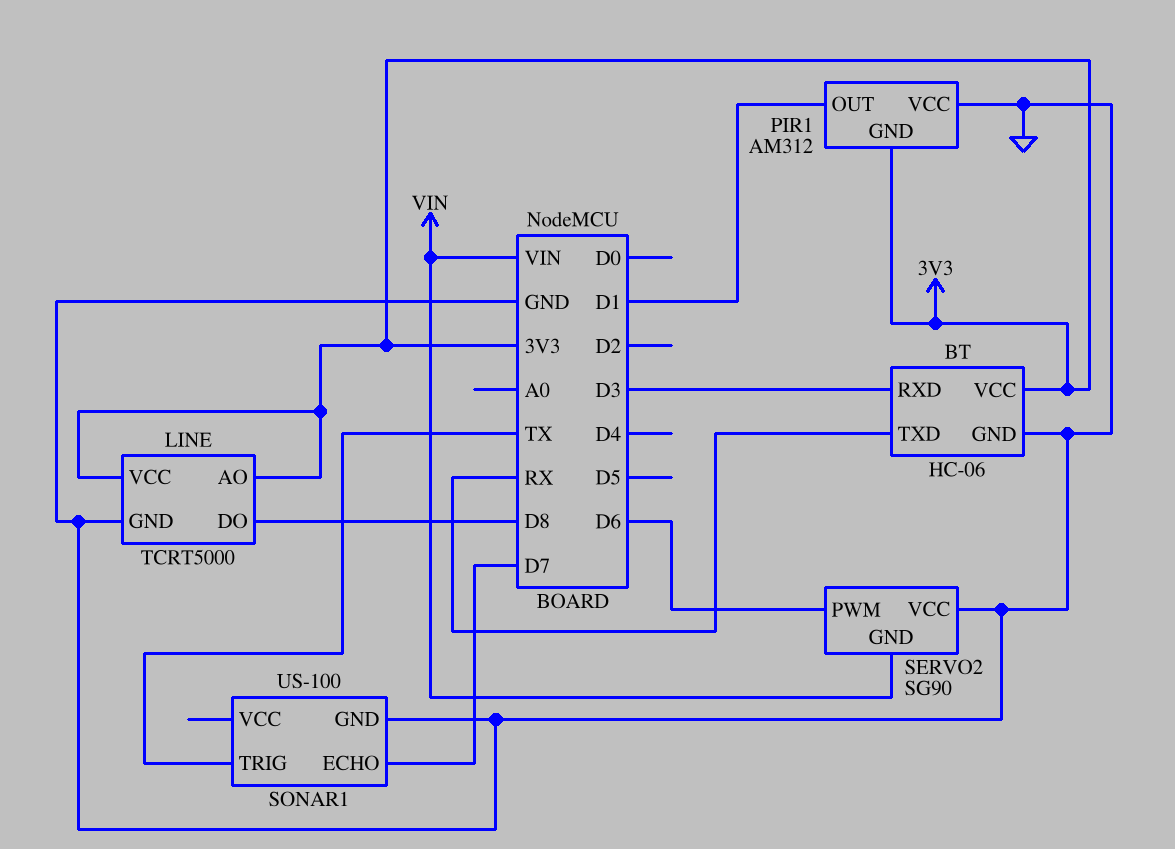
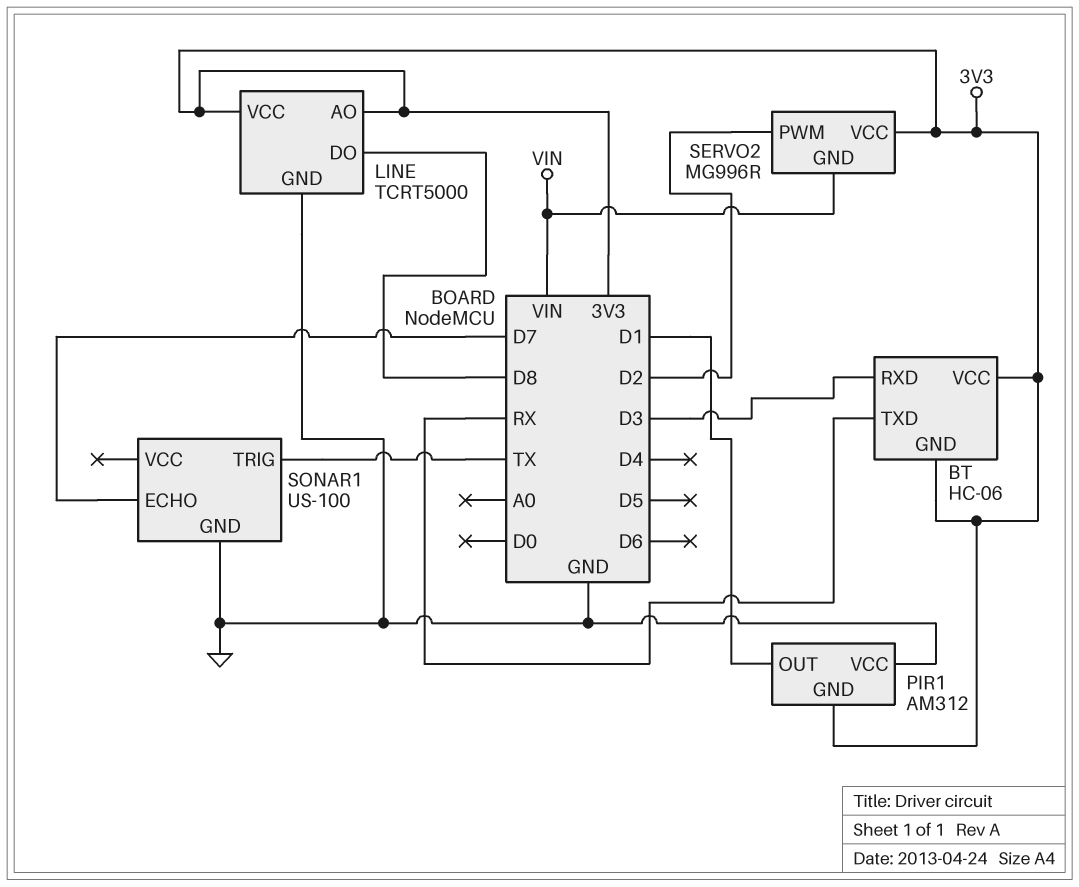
BT pin GND: GND -> 3V3
SERVO2: SG90 -> MG996R
SERVO2 pin PWM: D6 -> D2
SERVO2 pin VCC: GND -> 3V3

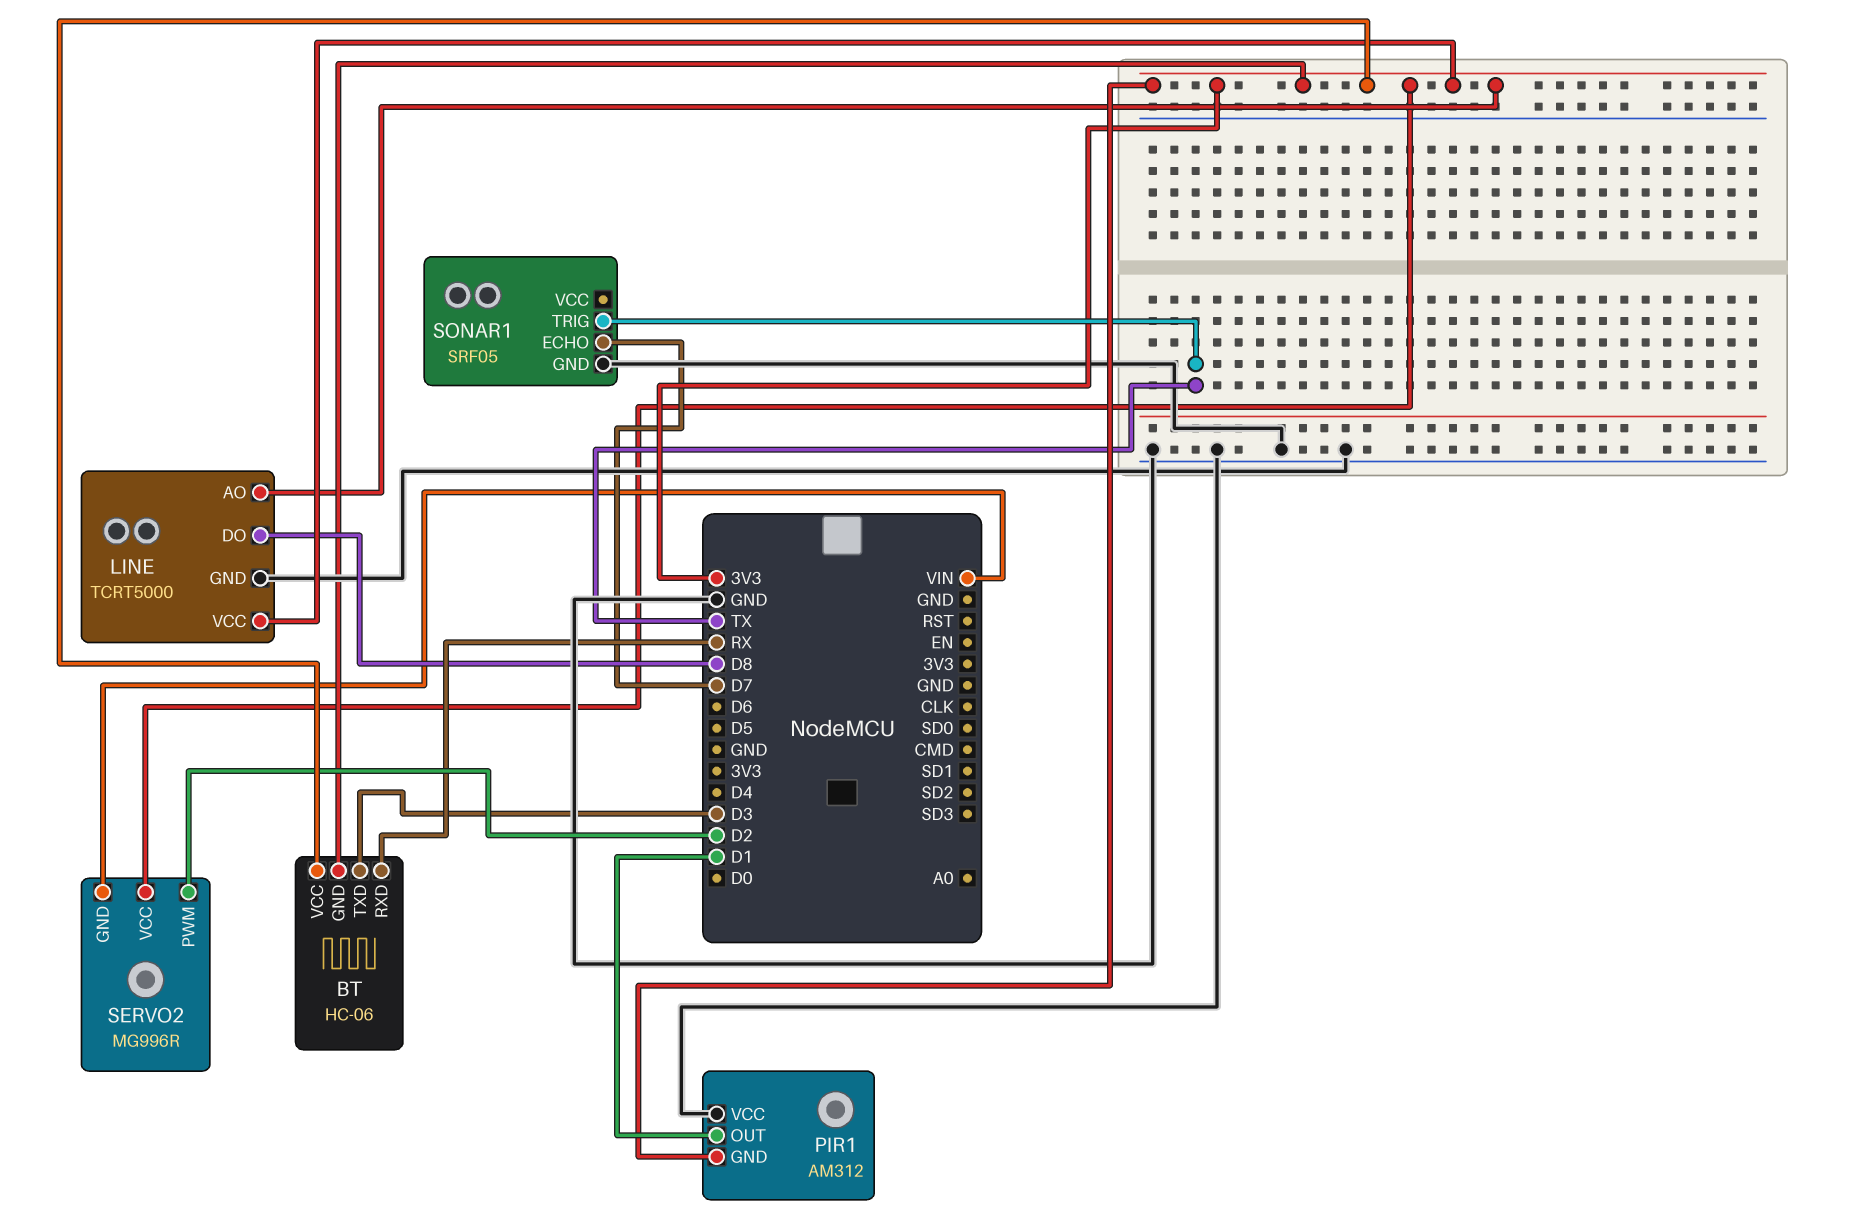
BT pin RXD: D3 -> RX
BT pin TXD: RX -> D3
SONAR1: US-100 -> SRF05

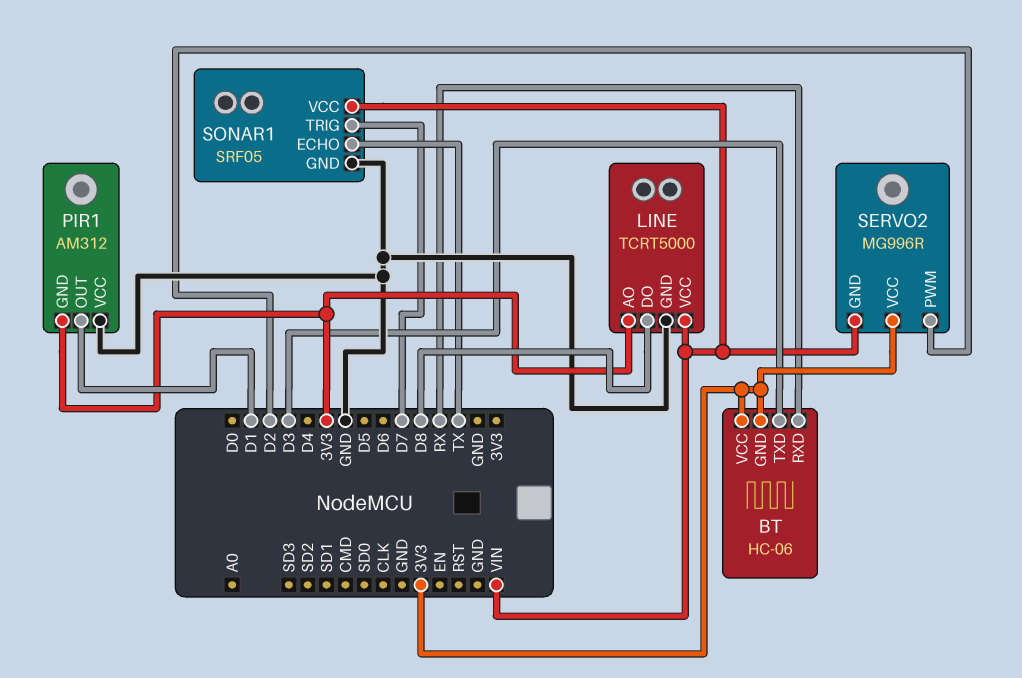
LINE pin VCC: 3V3 -> VIN
SONAR1 pin ECHO: D7 -> TX
SONAR1 pin TRIG: TX -> D7
SONAR1 pin VCC: none -> VIN

